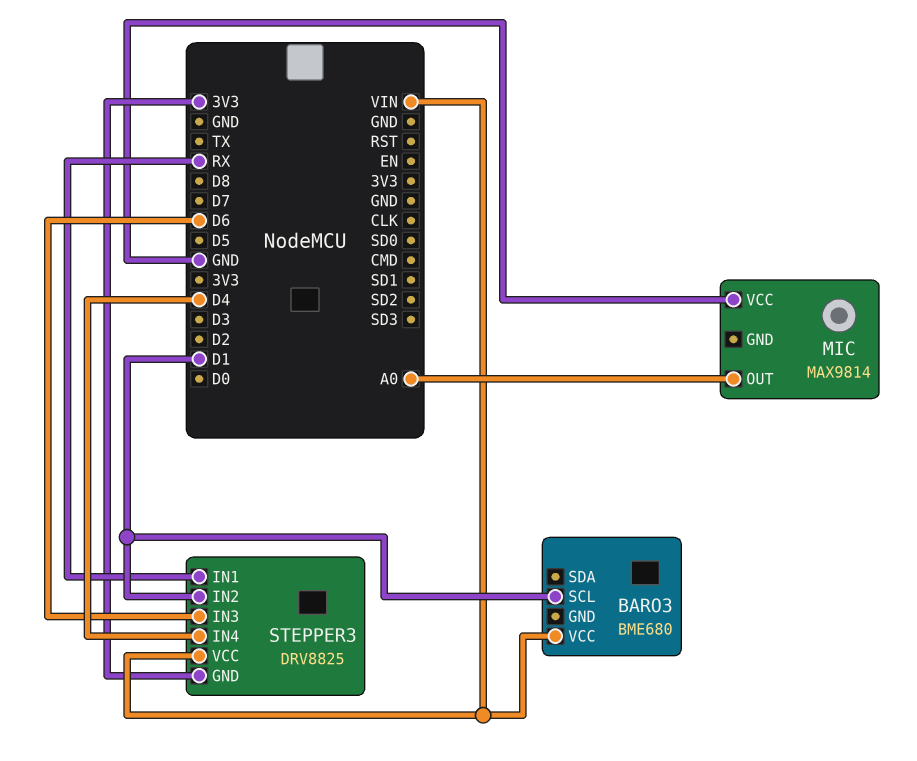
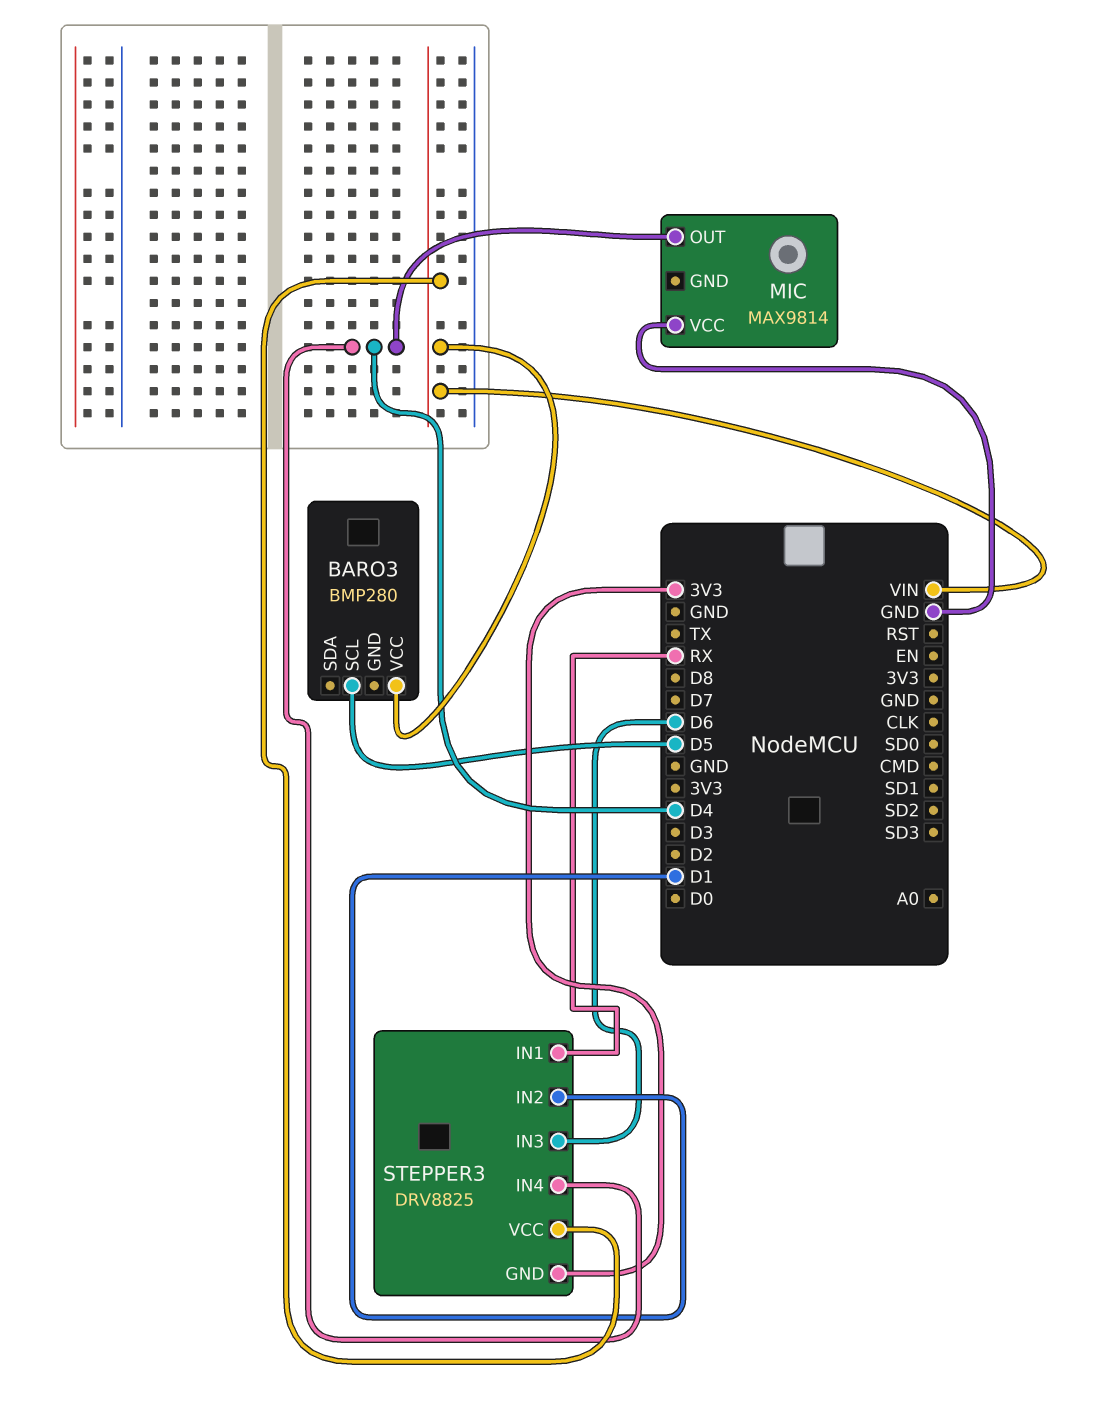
BARO3: BME680 -> BMP280
BARO3 pin SCL: D1 -> D5
MIC pin OUT: A0 -> D4

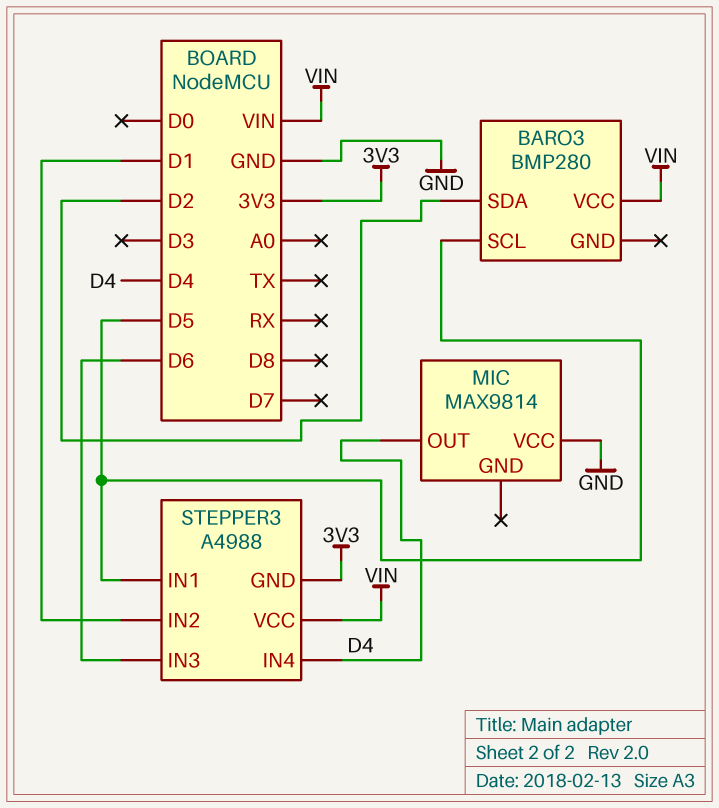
BARO3 pin SDA: none -> D2
STEPPER3: DRV8825 -> A4988
STEPPER3 pin IN1: RX -> D5

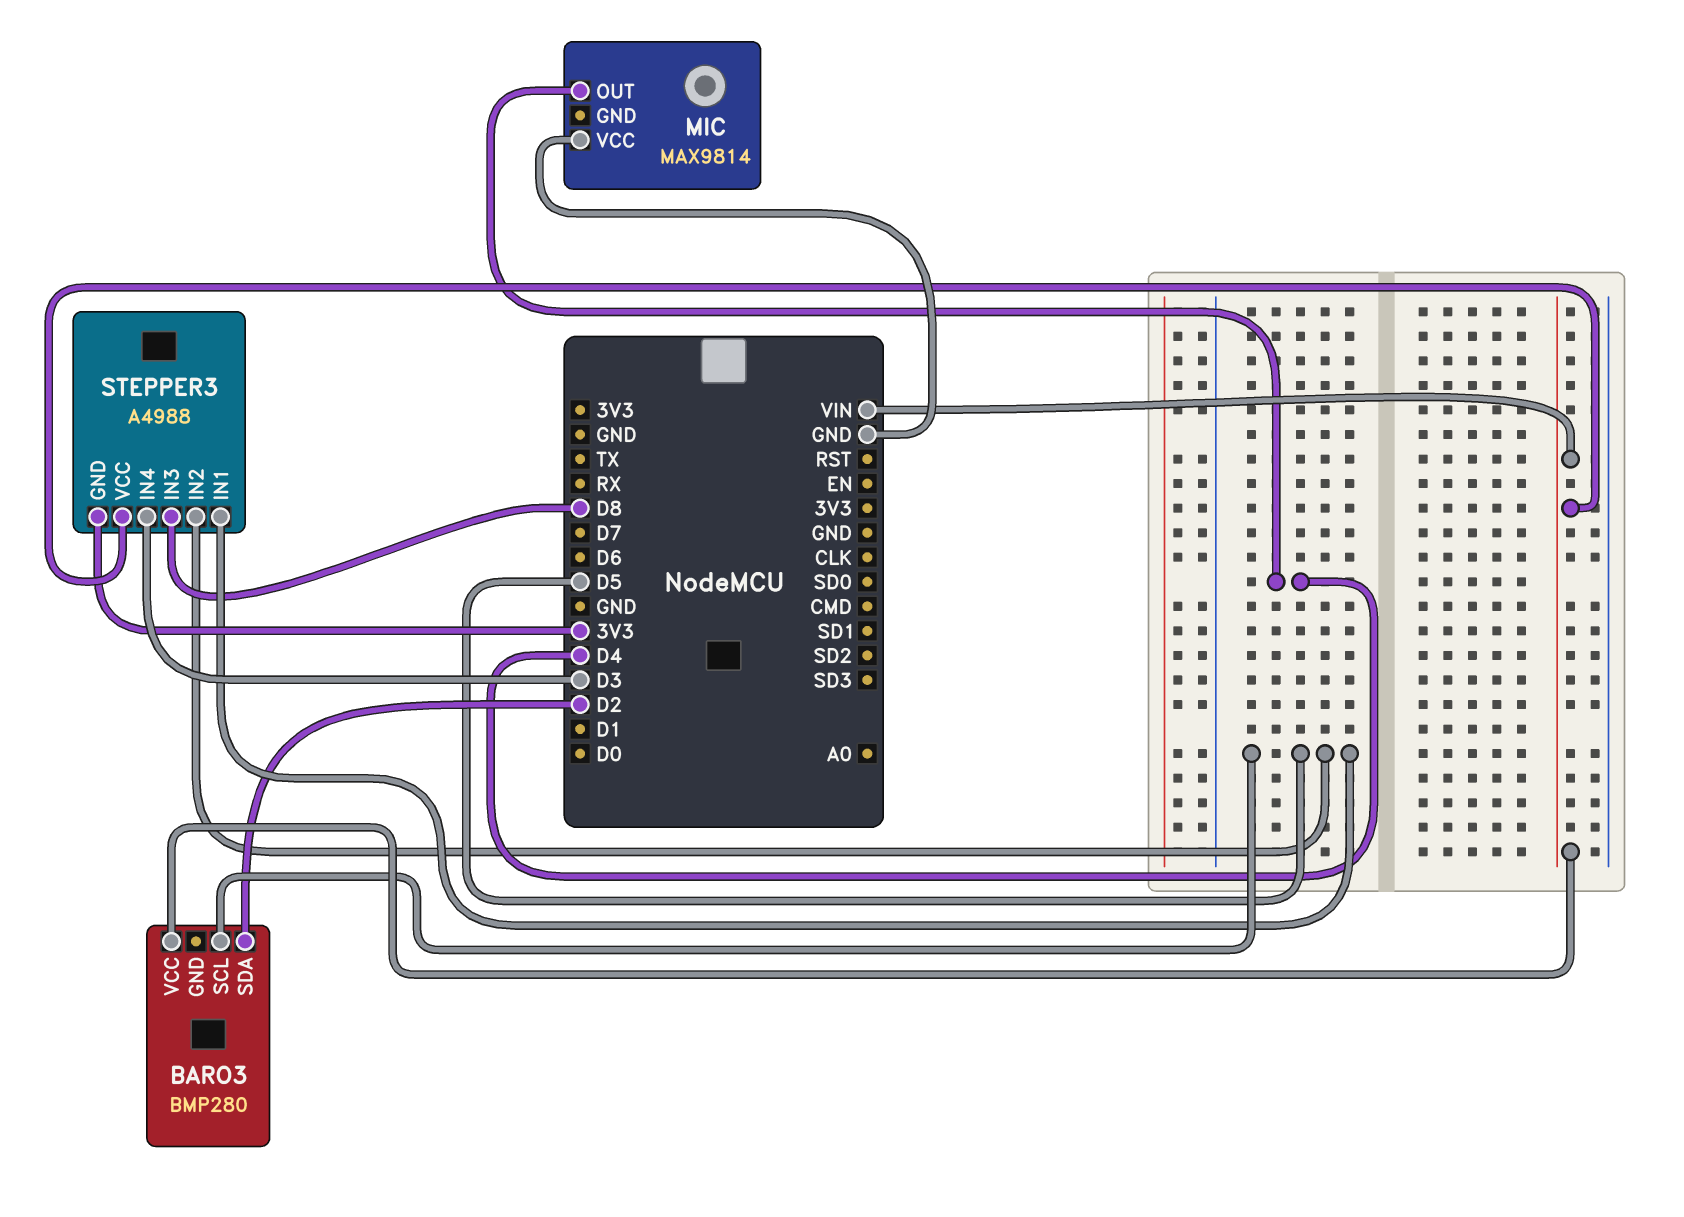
STEPPER3 pin IN2: D1 -> D5
STEPPER3 pin IN3: D6 -> D8
STEPPER3 pin IN4: D4 -> D3

